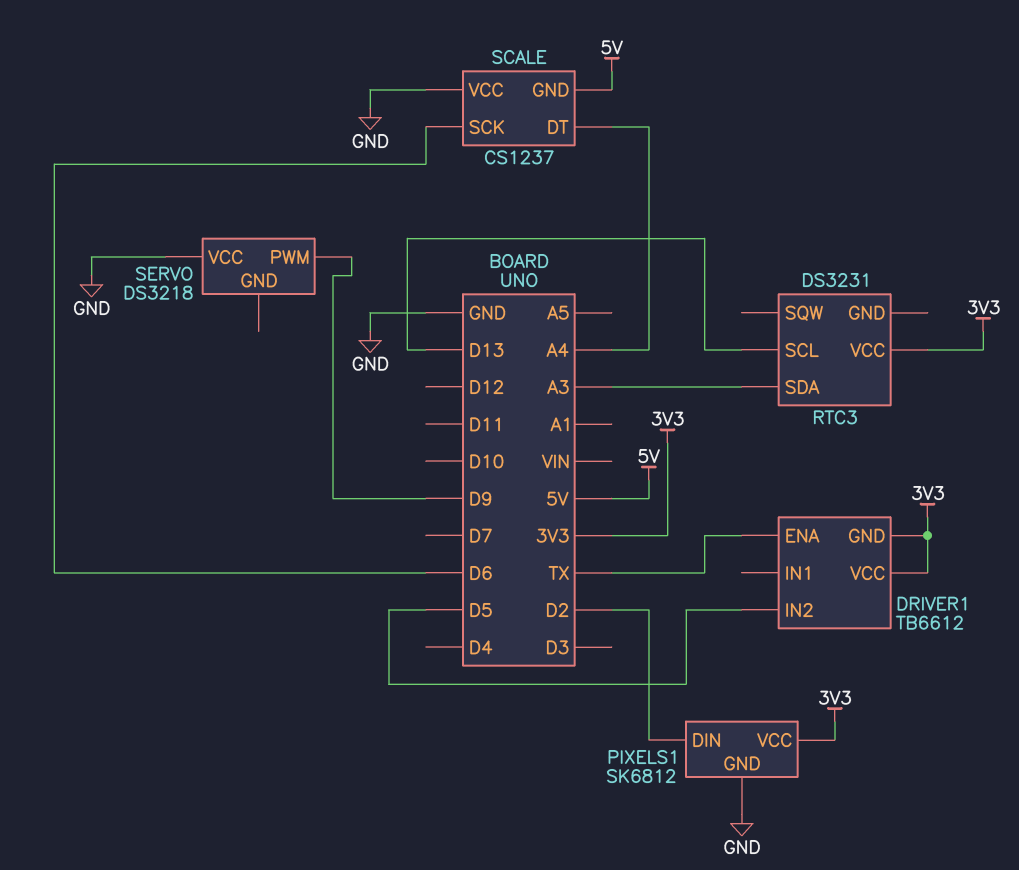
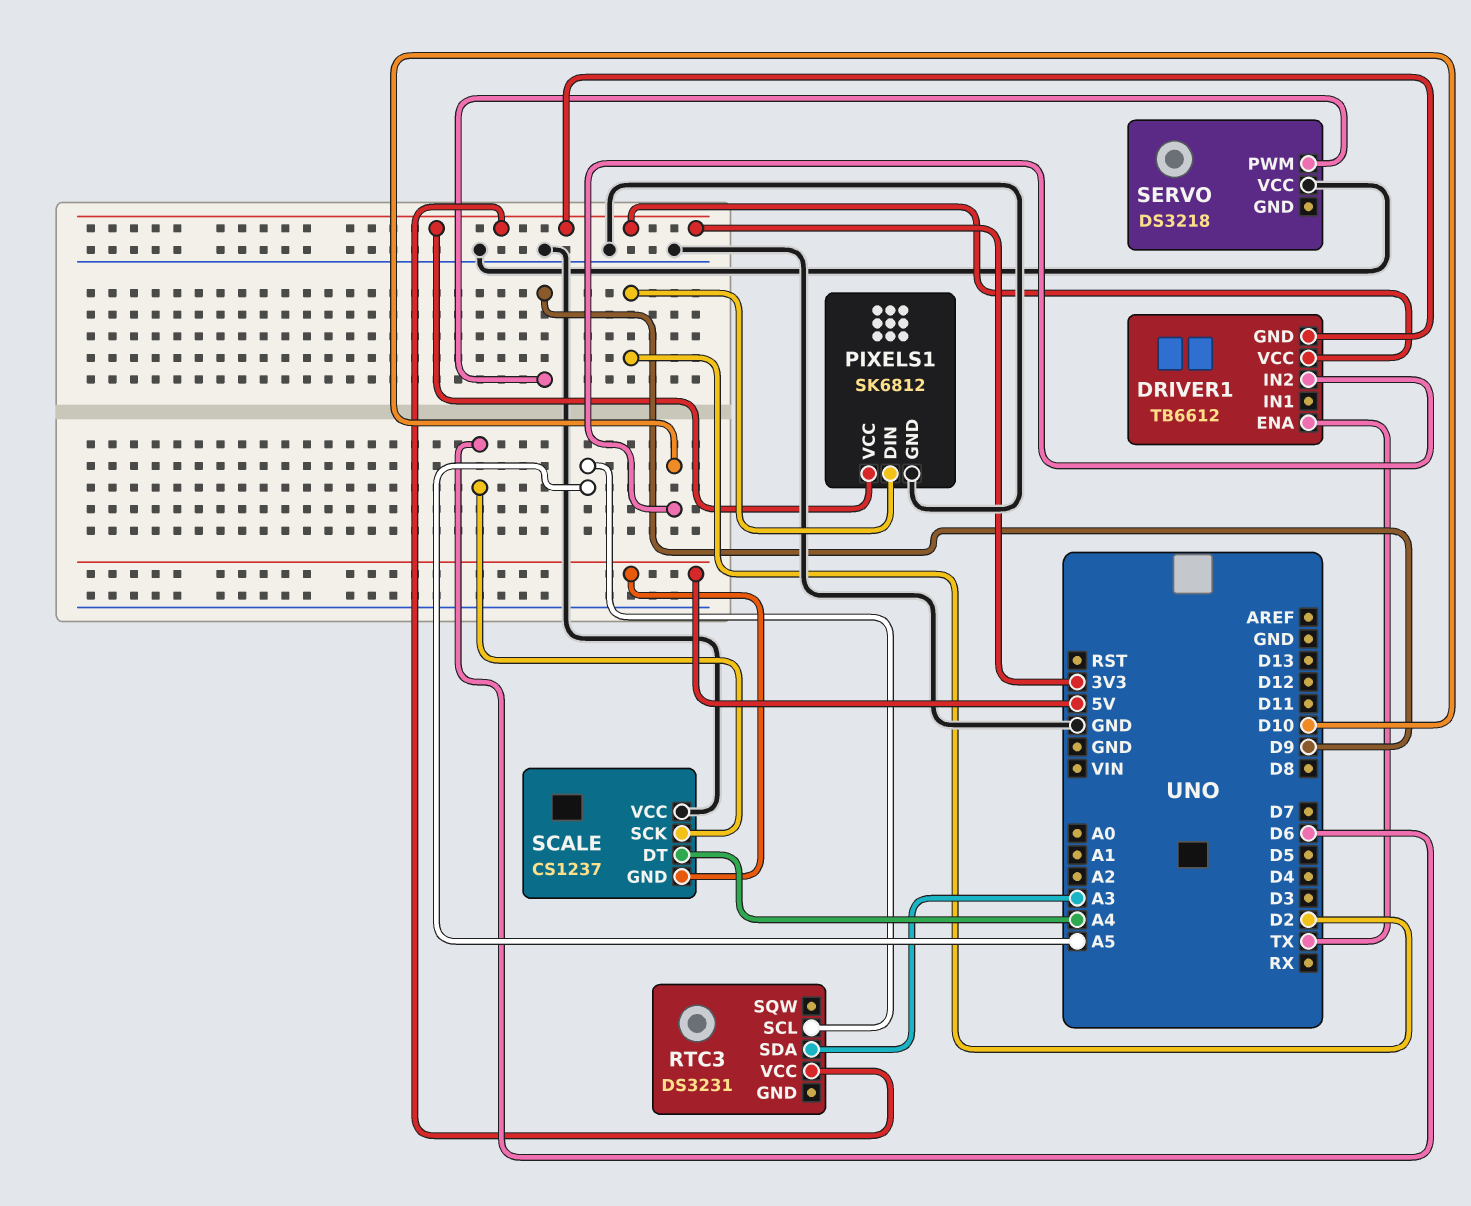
DRIVER1 pin IN2: D5 -> D10
RTC3 pin SCL: D13 -> A5

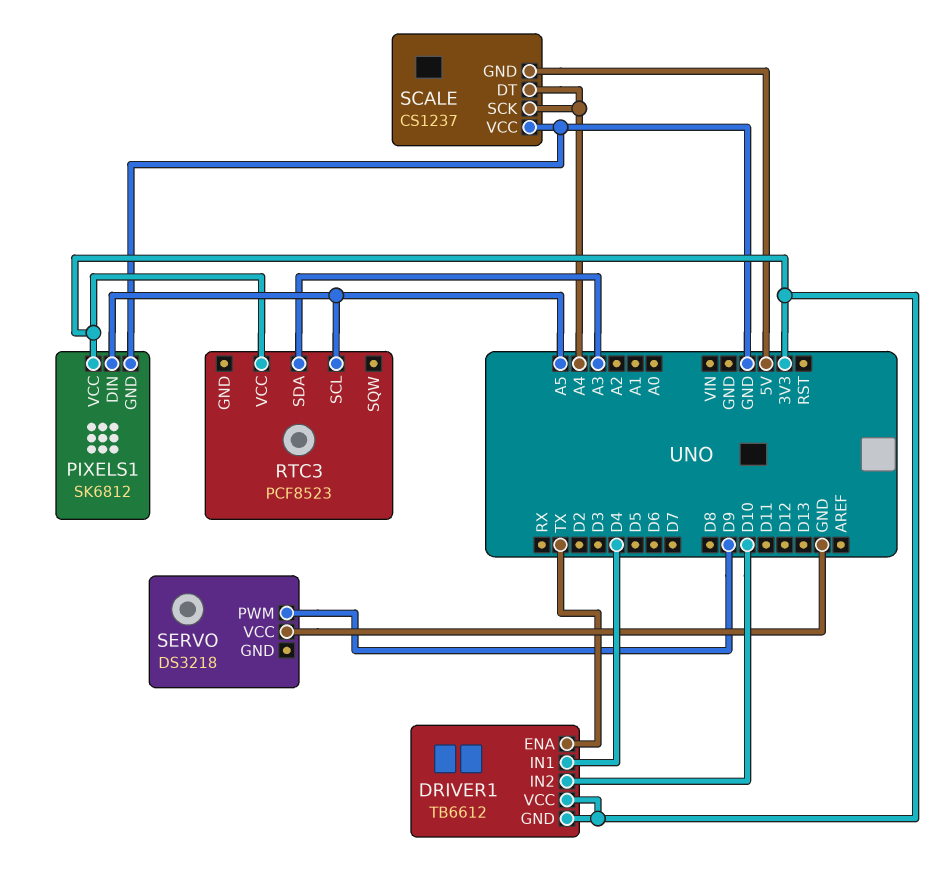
DRIVER1 pin IN1: none -> D4
PIXELS1 pin DIN: D2 -> A5
RTC3: DS3231 -> PCF8523
SCALE pin SCK: D6 -> A4

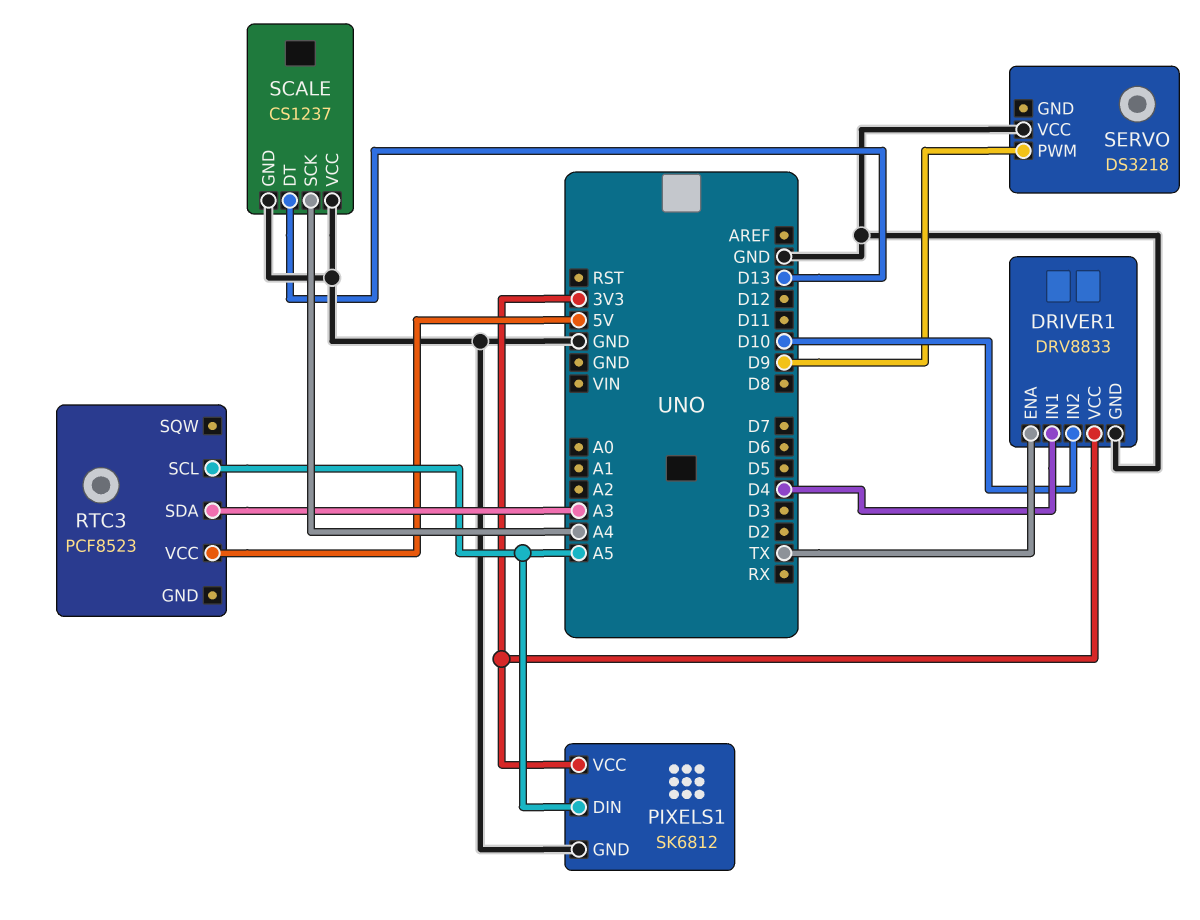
DRIVER1: TB6612 -> DRV8833
DRIVER1 pin GND: 3V3 -> GND
RTC3 pin VCC: 3V3 -> 5V
SCALE pin DT: A4 -> D13
SCALE pin GND: 5V -> GND

